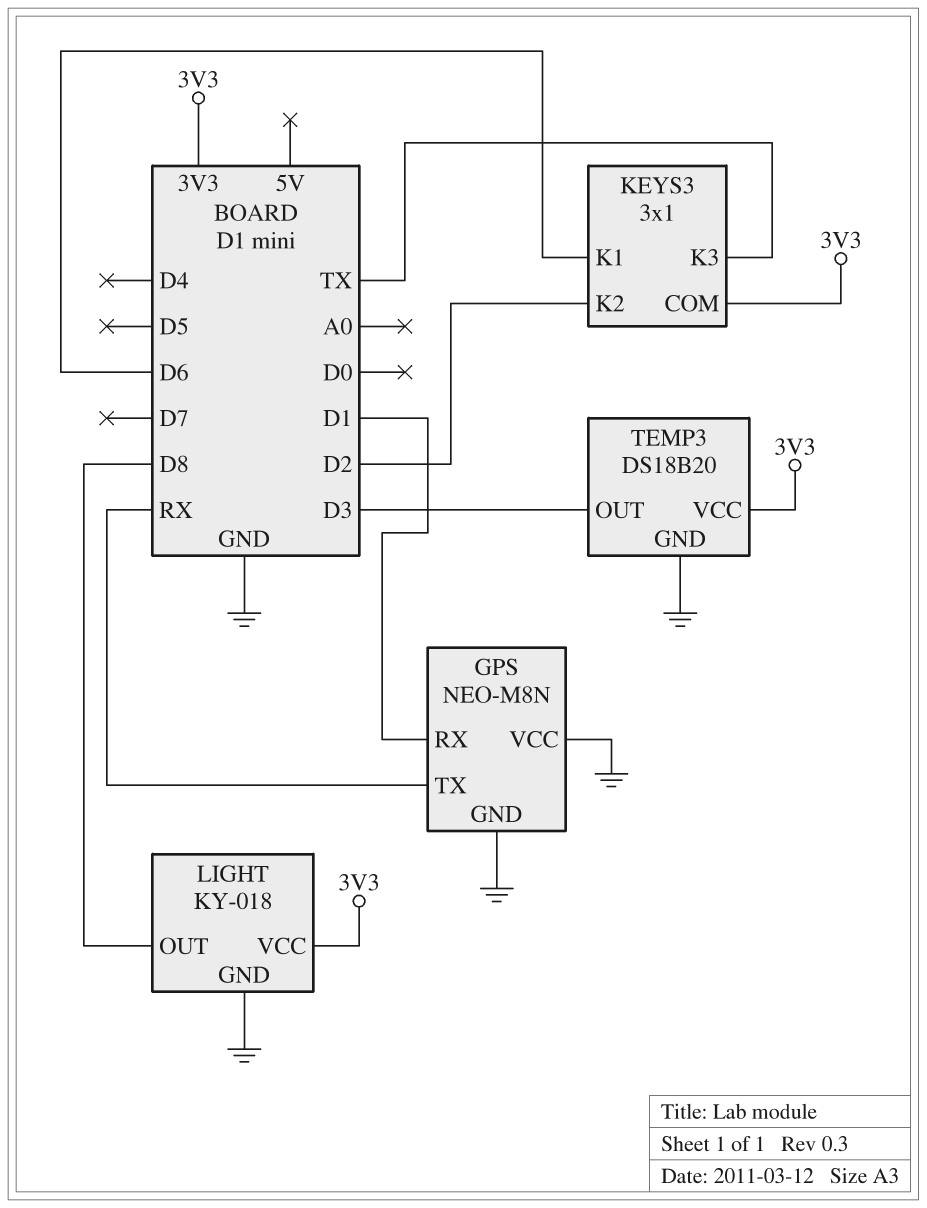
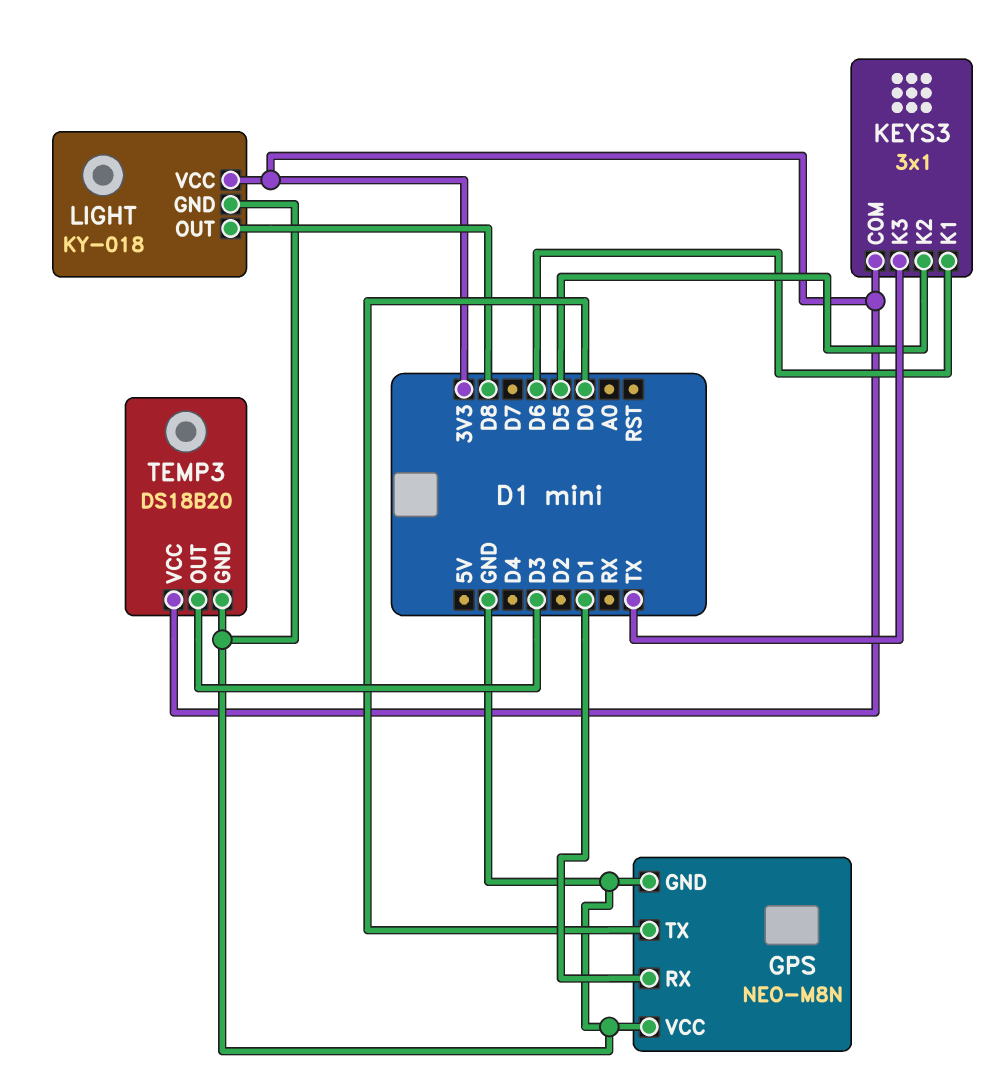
GPS pin TX: RX -> D0
KEYS3 pin K2: D2 -> D5

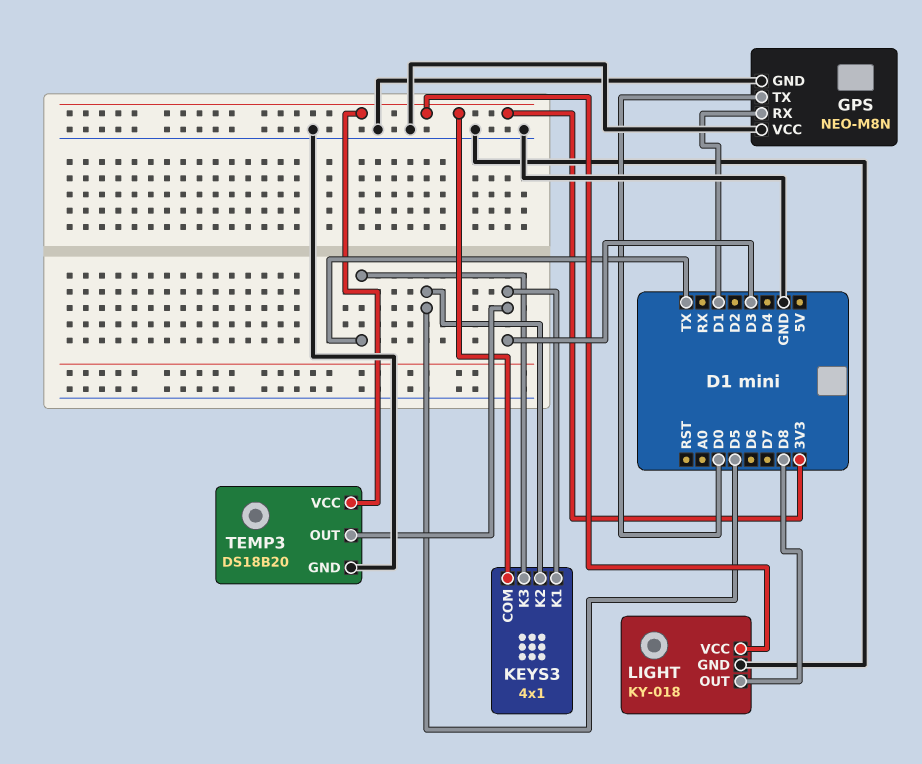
KEYS3: 3x1 -> 4x1
KEYS3 pin K1: D6 -> D3

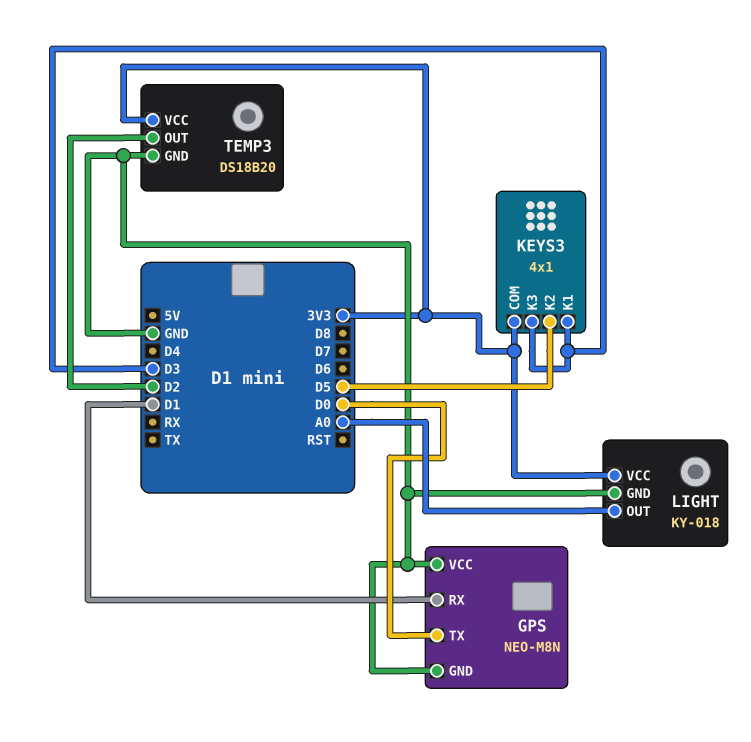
KEYS3 pin K3: TX -> D3
LIGHT pin OUT: D8 -> A0
TEMP3 pin OUT: D3 -> D2

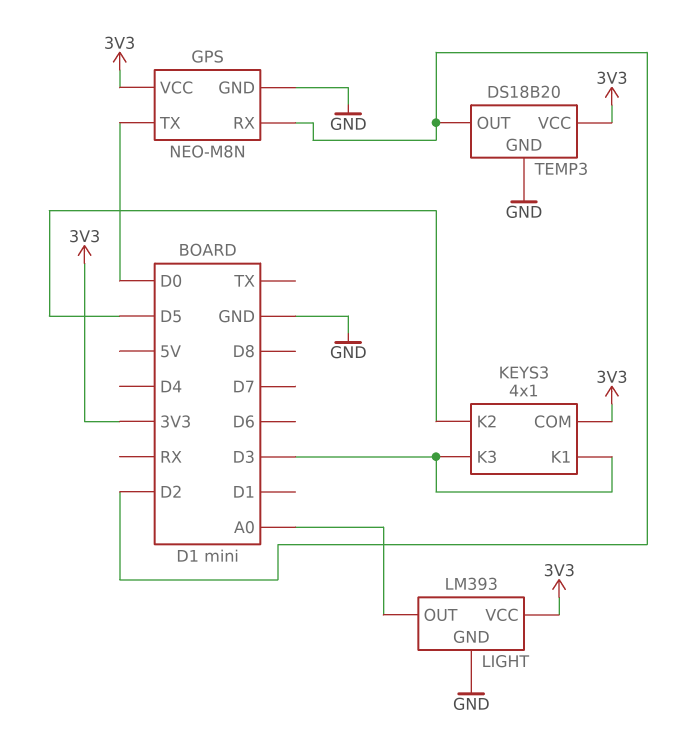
GPS pin RX: D1 -> D2
GPS pin VCC: GND -> 3V3
LIGHT: KY-018 -> LM393

